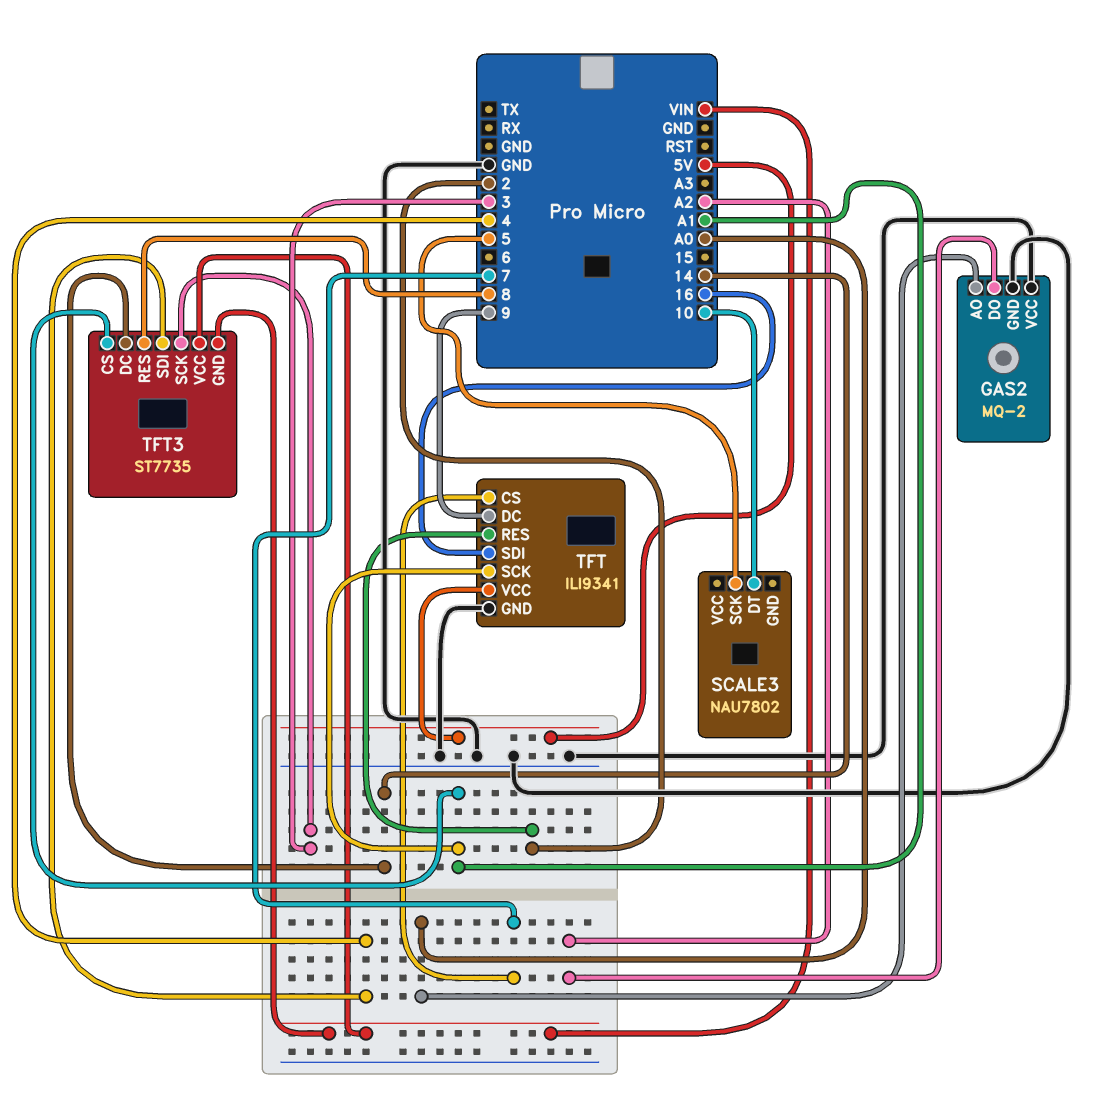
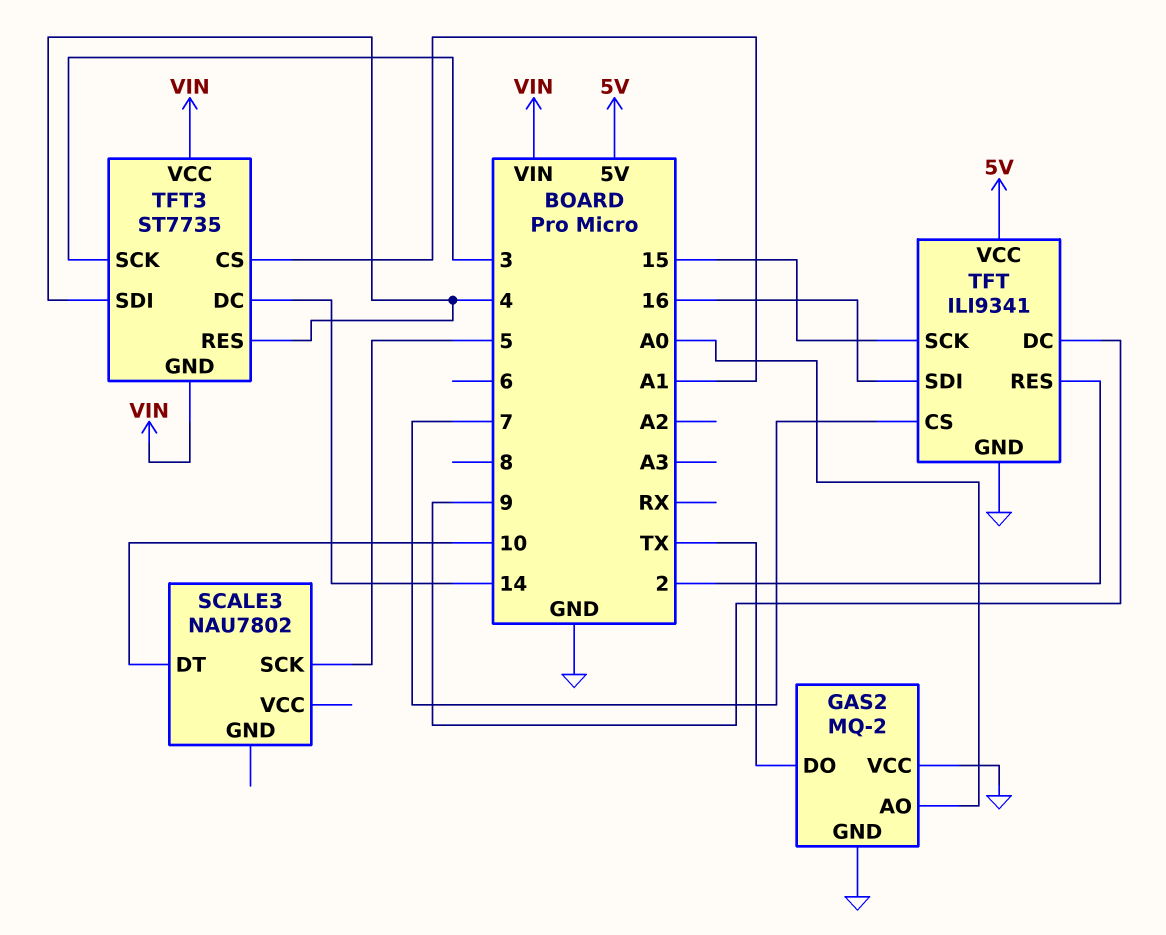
GAS2 pin DO: A2 -> TX
TFT pin SCK: A1 -> 15
TFT3 pin RES: 8 -> 4

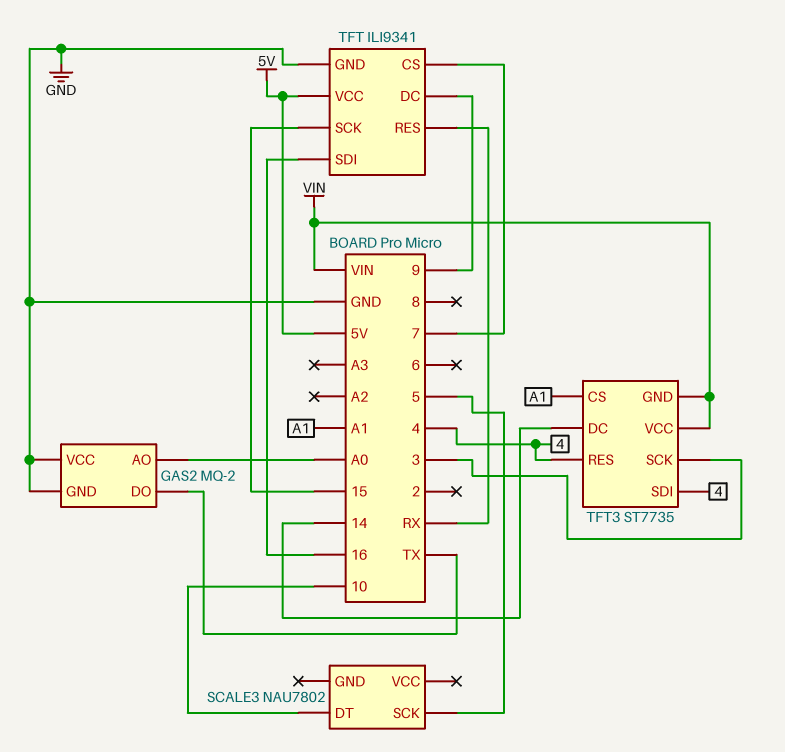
TFT pin RES: 2 -> RX

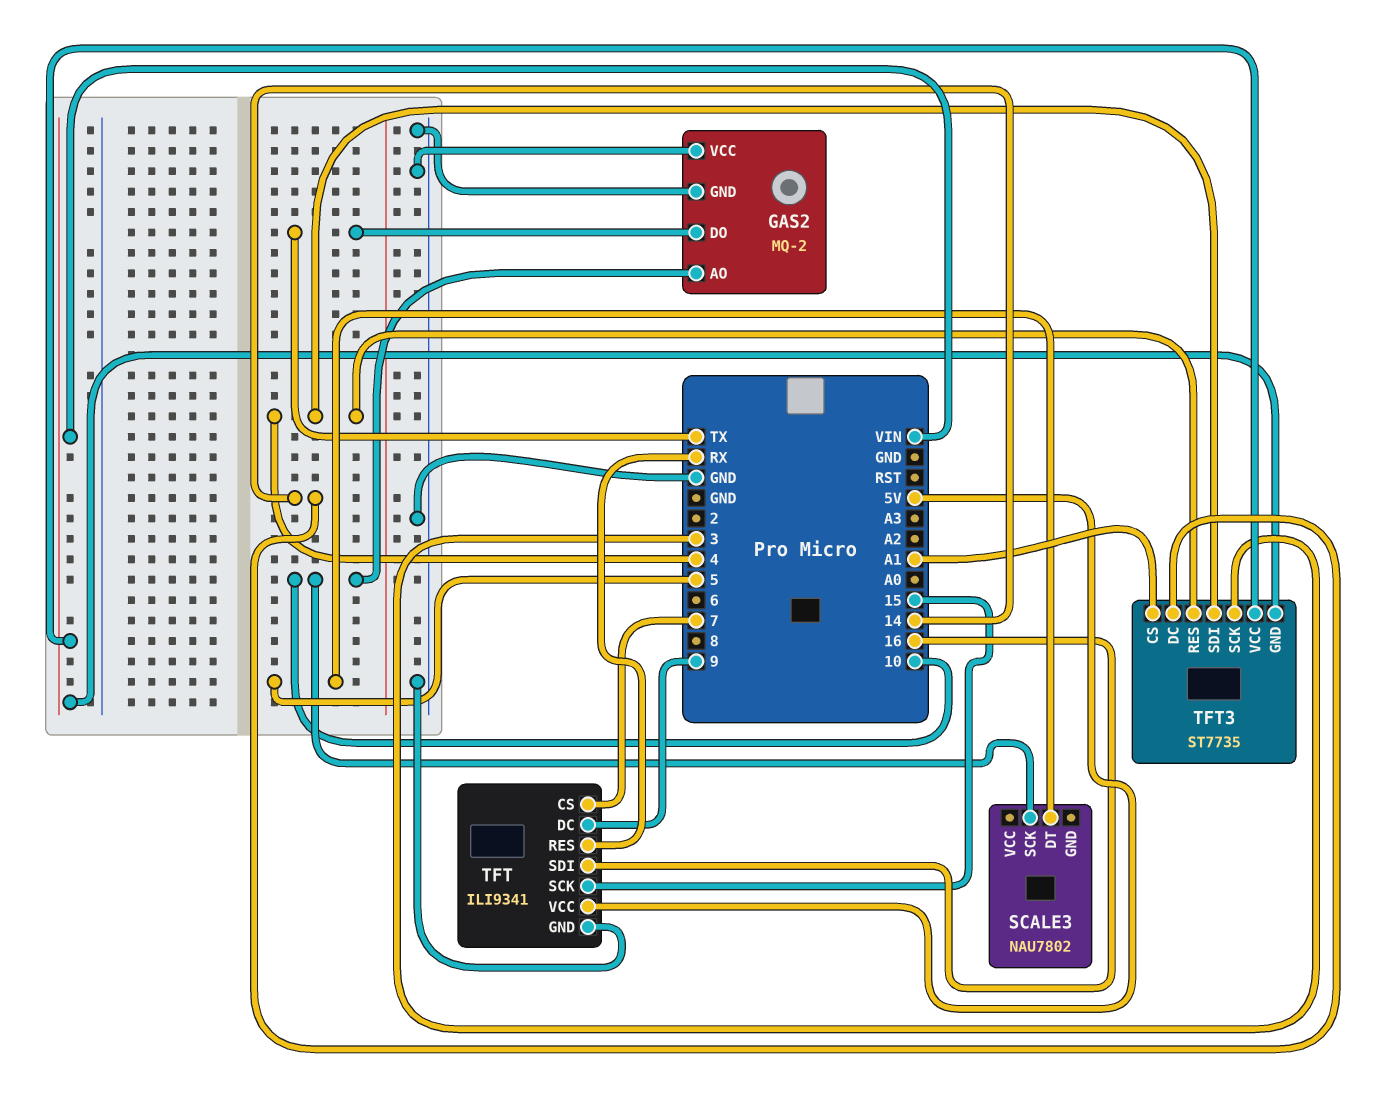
GAS2 pin AO: A0 -> 10
SCALE3 pin DT: 10 -> 5
SCALE3 pin SCK: 5 -> 10

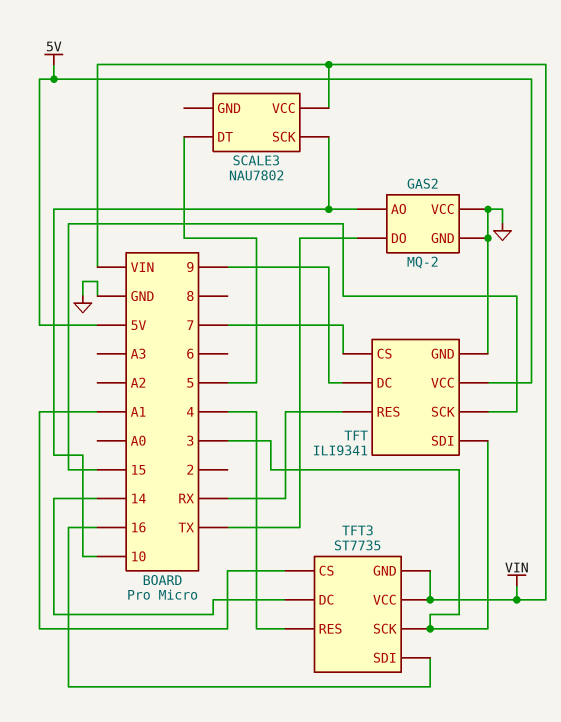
SCALE3 pin VCC: none -> VIN
TFT pin SDI: 16 -> 3
TFT3 pin SDI: 4 -> 16

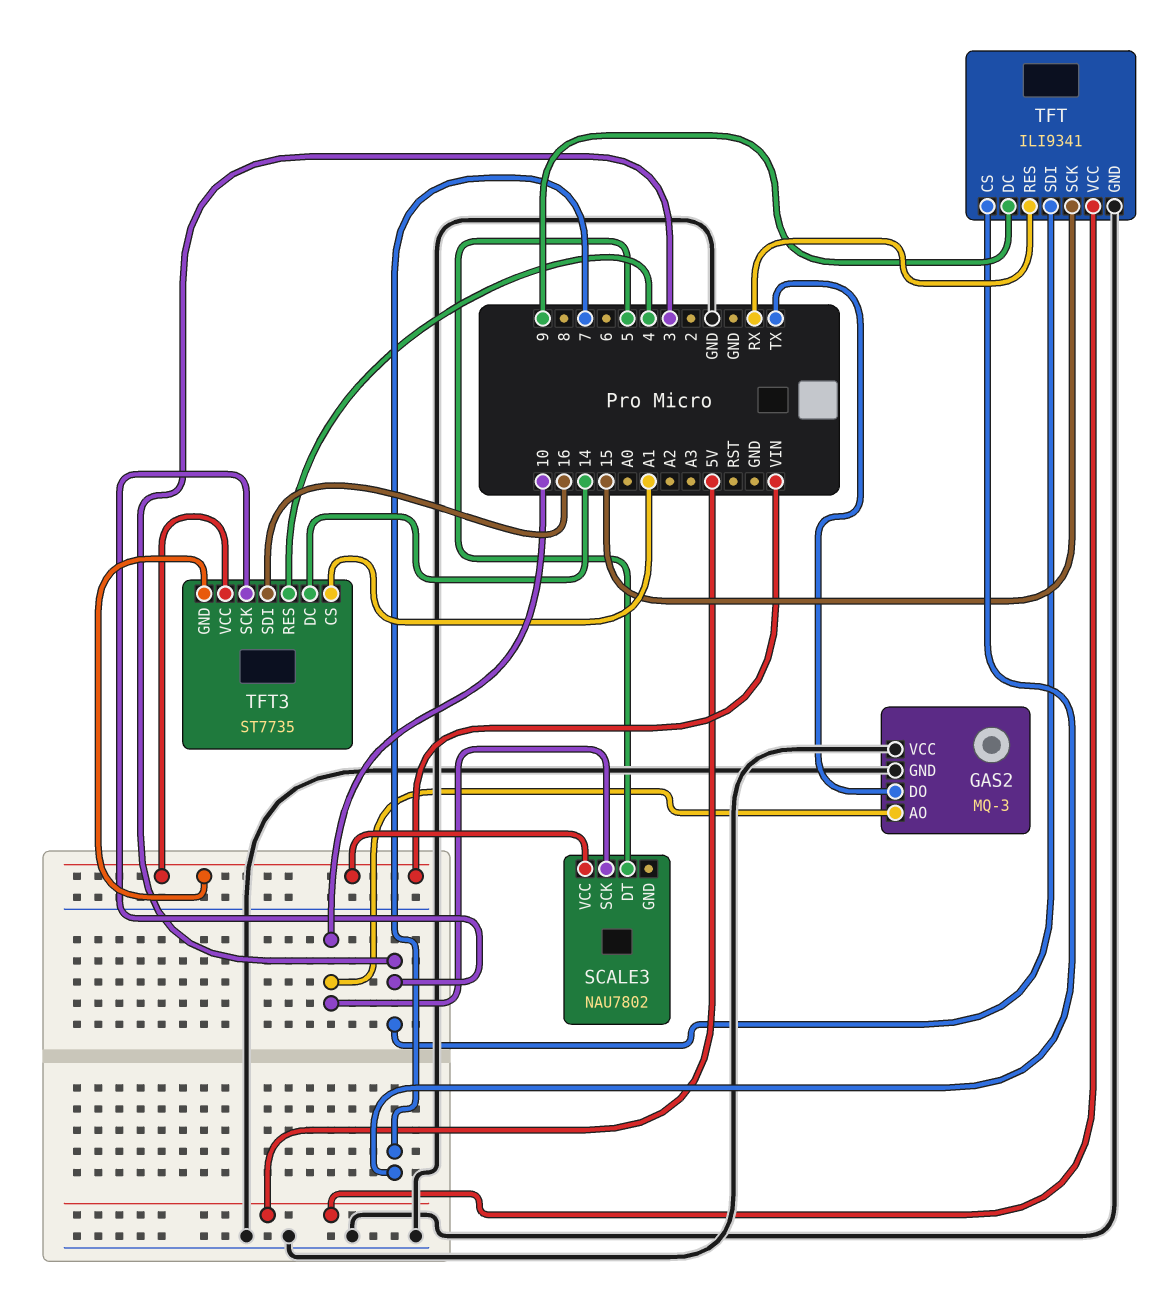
GAS2: MQ-2 -> MQ-3

